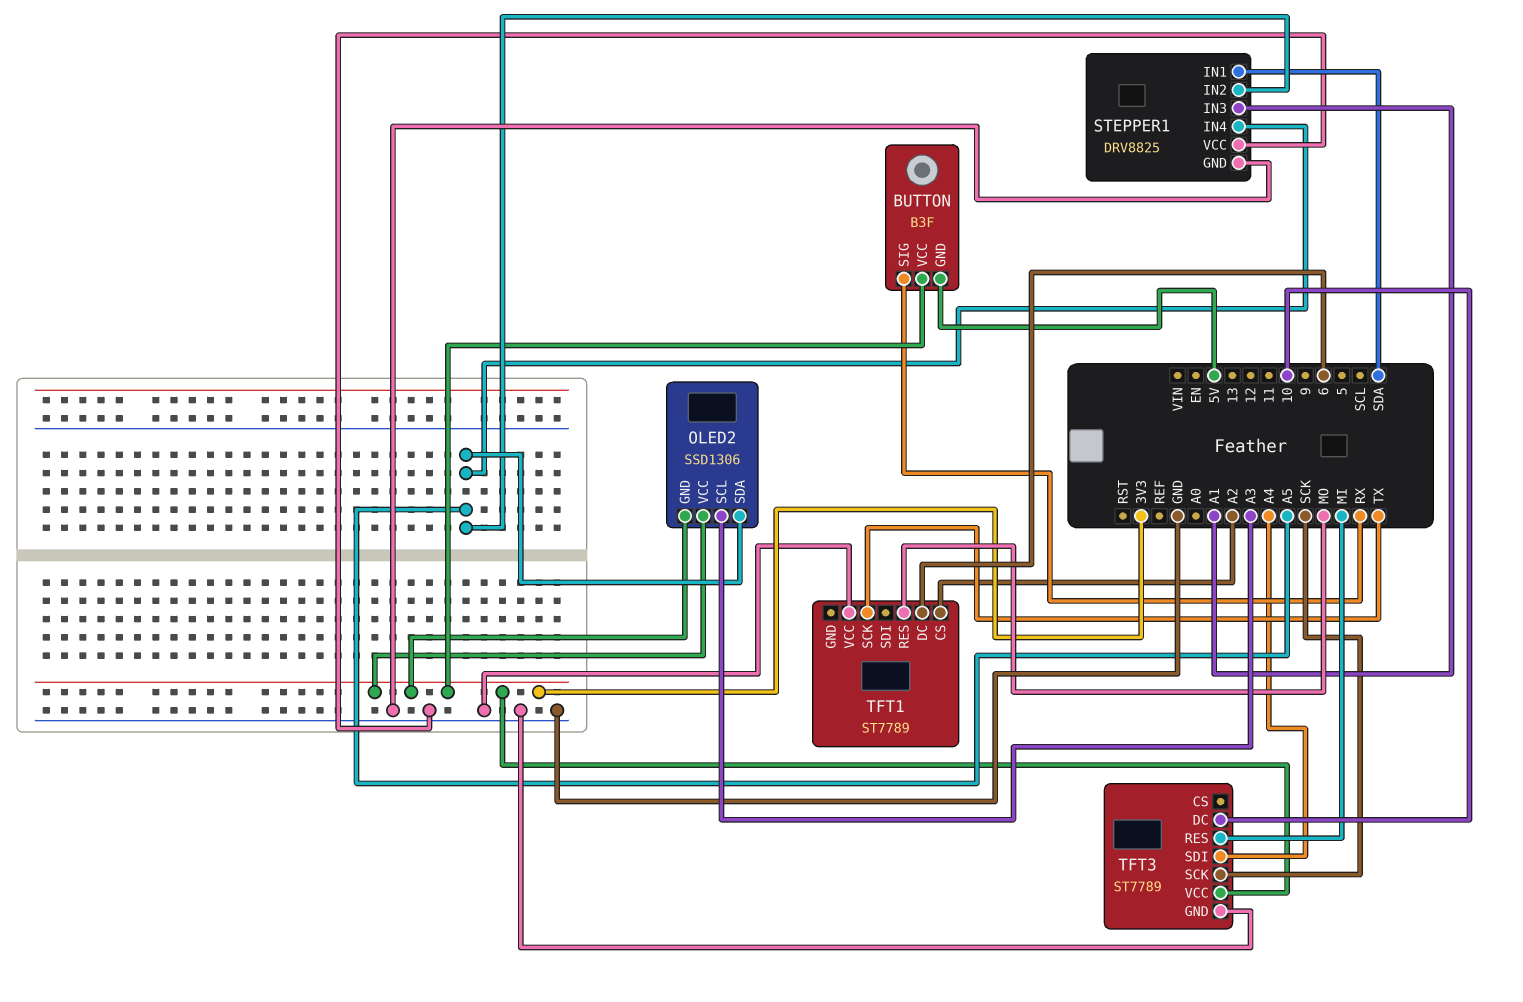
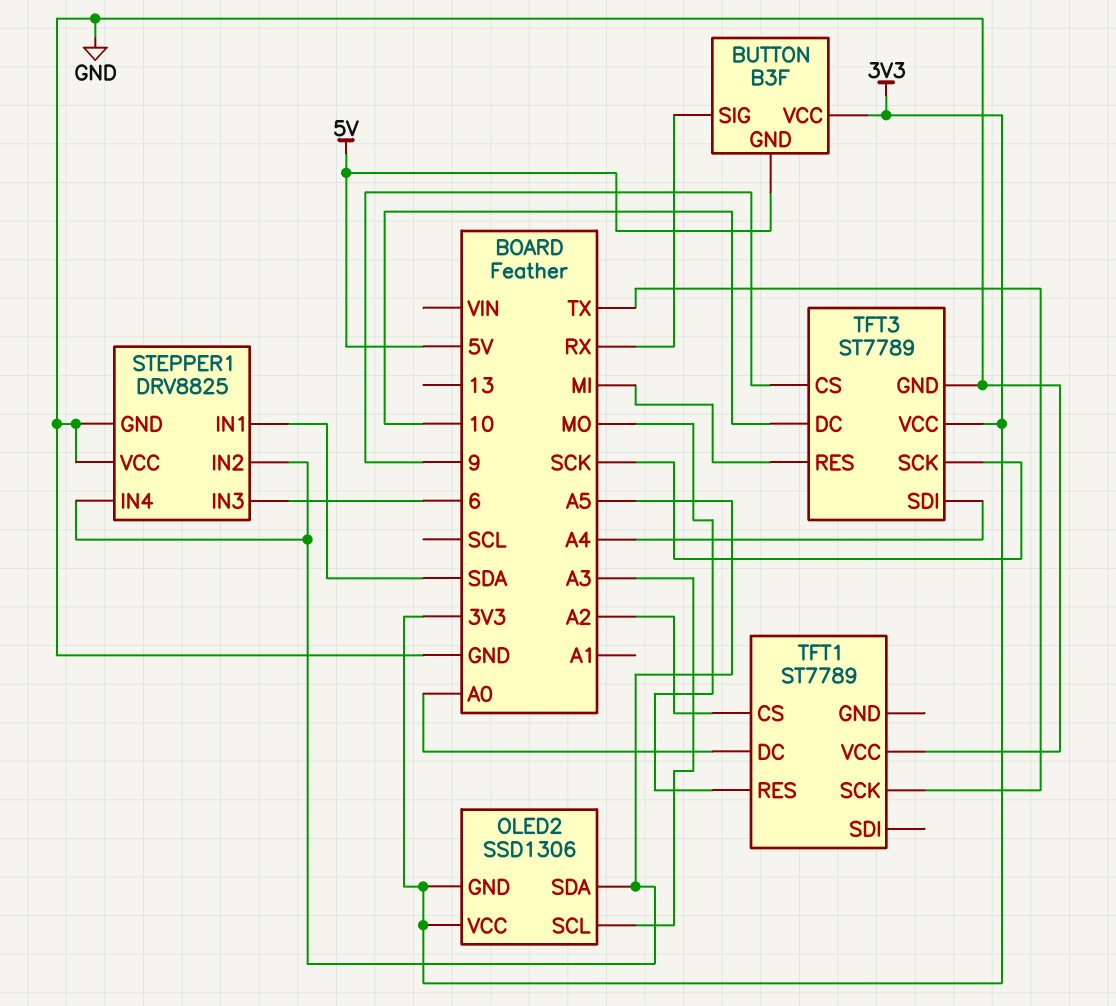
STEPPER1 pin IN3: A1 -> 6
TFT1 pin DC: 6 -> A0
TFT3 pin CS: none -> 9

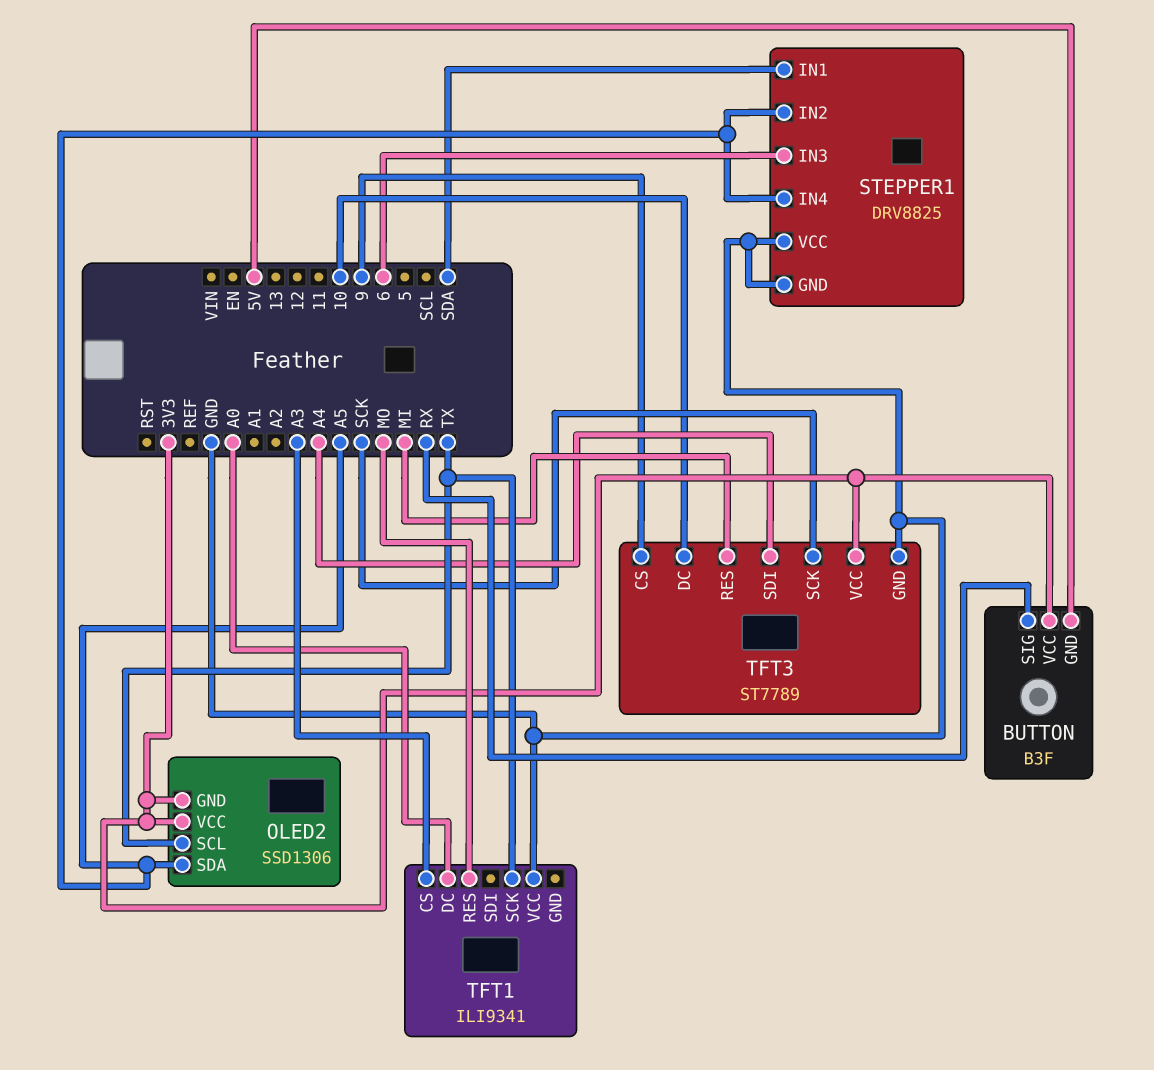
OLED2 pin SCL: A3 -> TX
TFT1: ST7789 -> ILI9341
TFT1 pin CS: A2 -> A3

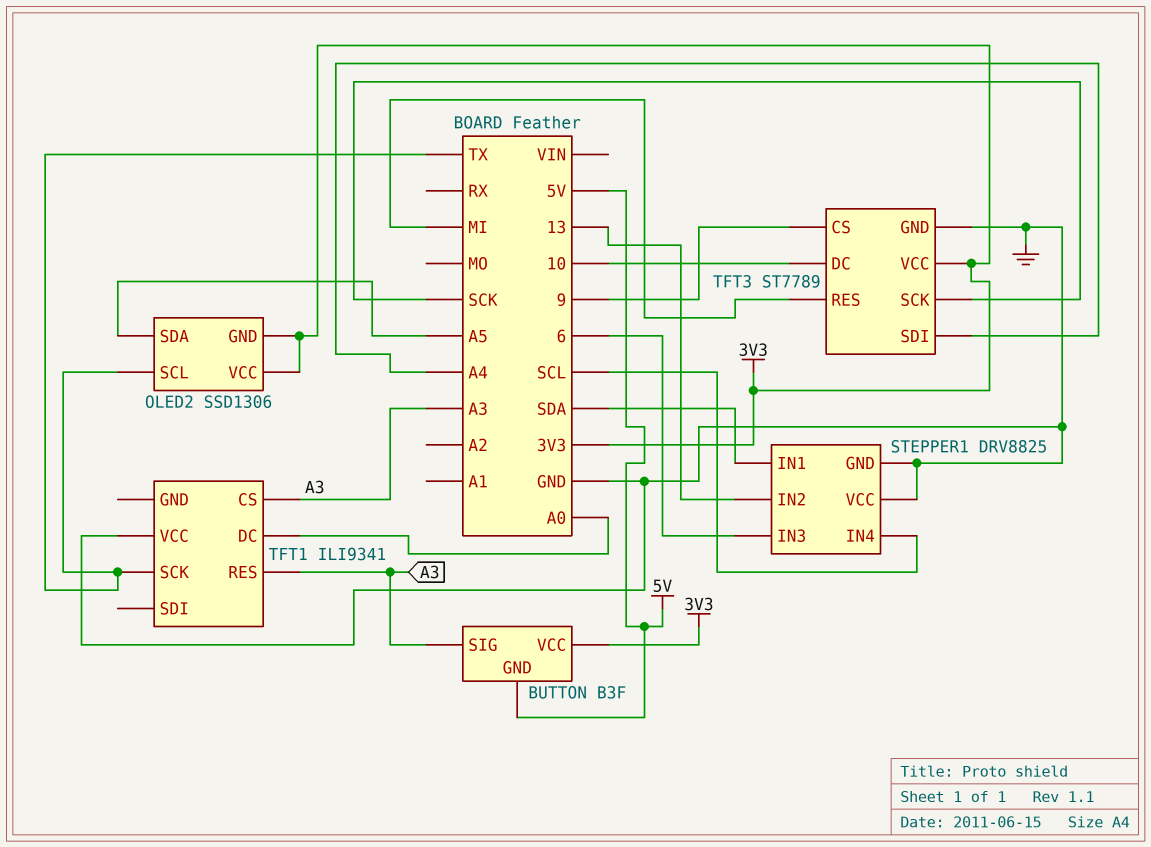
BUTTON pin SIG: RX -> A3
STEPPER1 pin IN2: A5 -> 13
STEPPER1 pin IN4: A5 -> SCL
TFT1 pin RES: MO -> A3

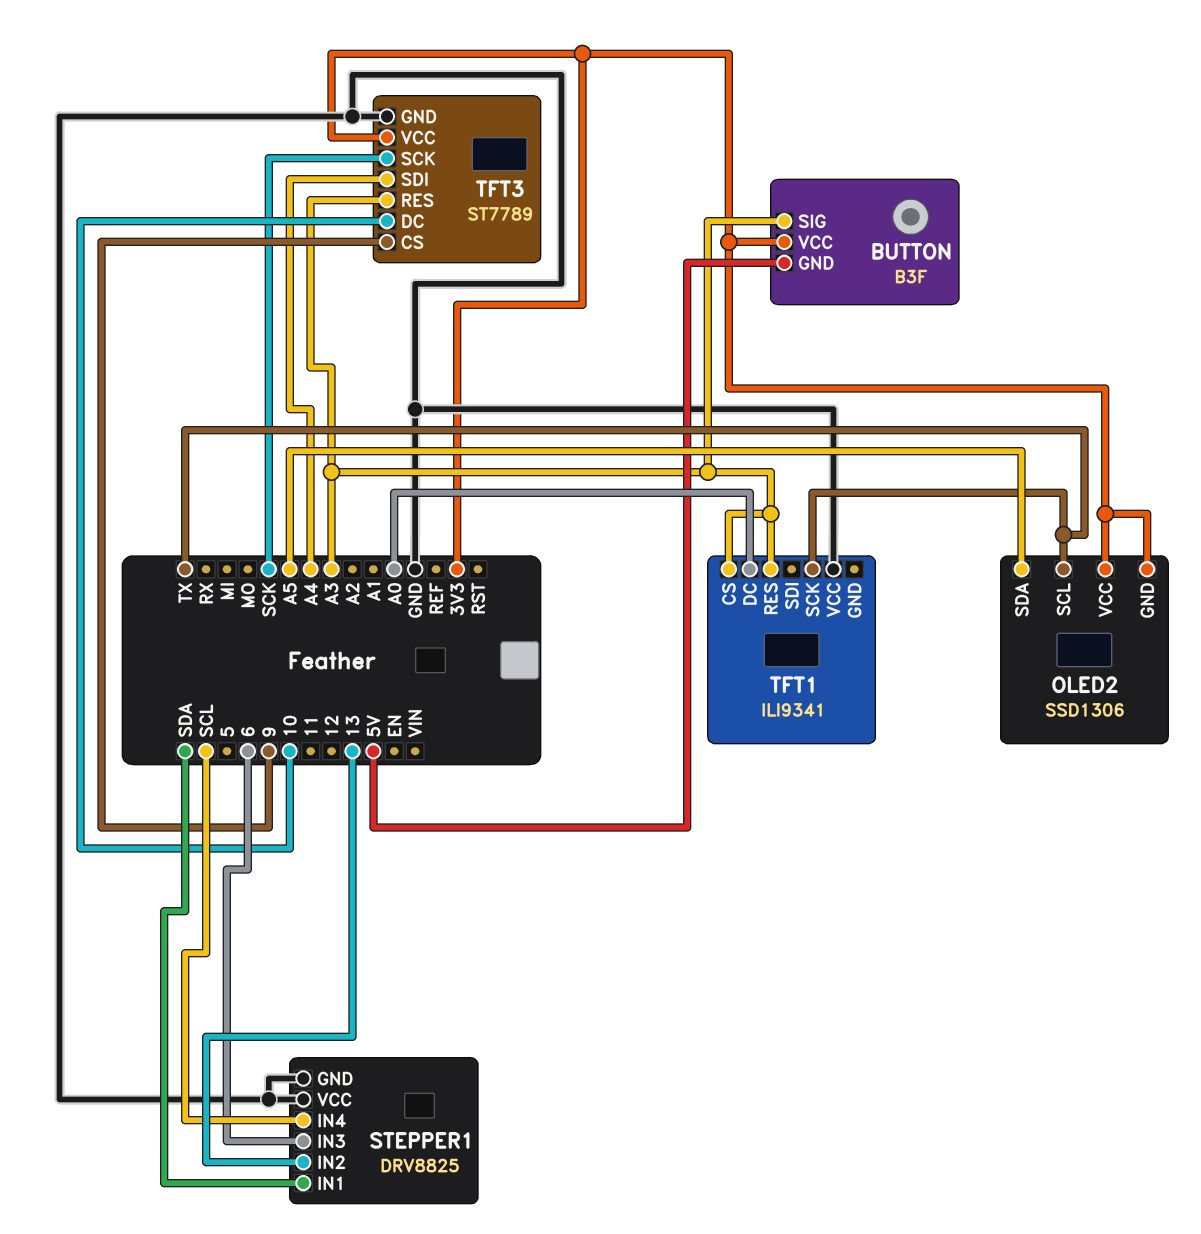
TFT3 pin RES: MI -> A3

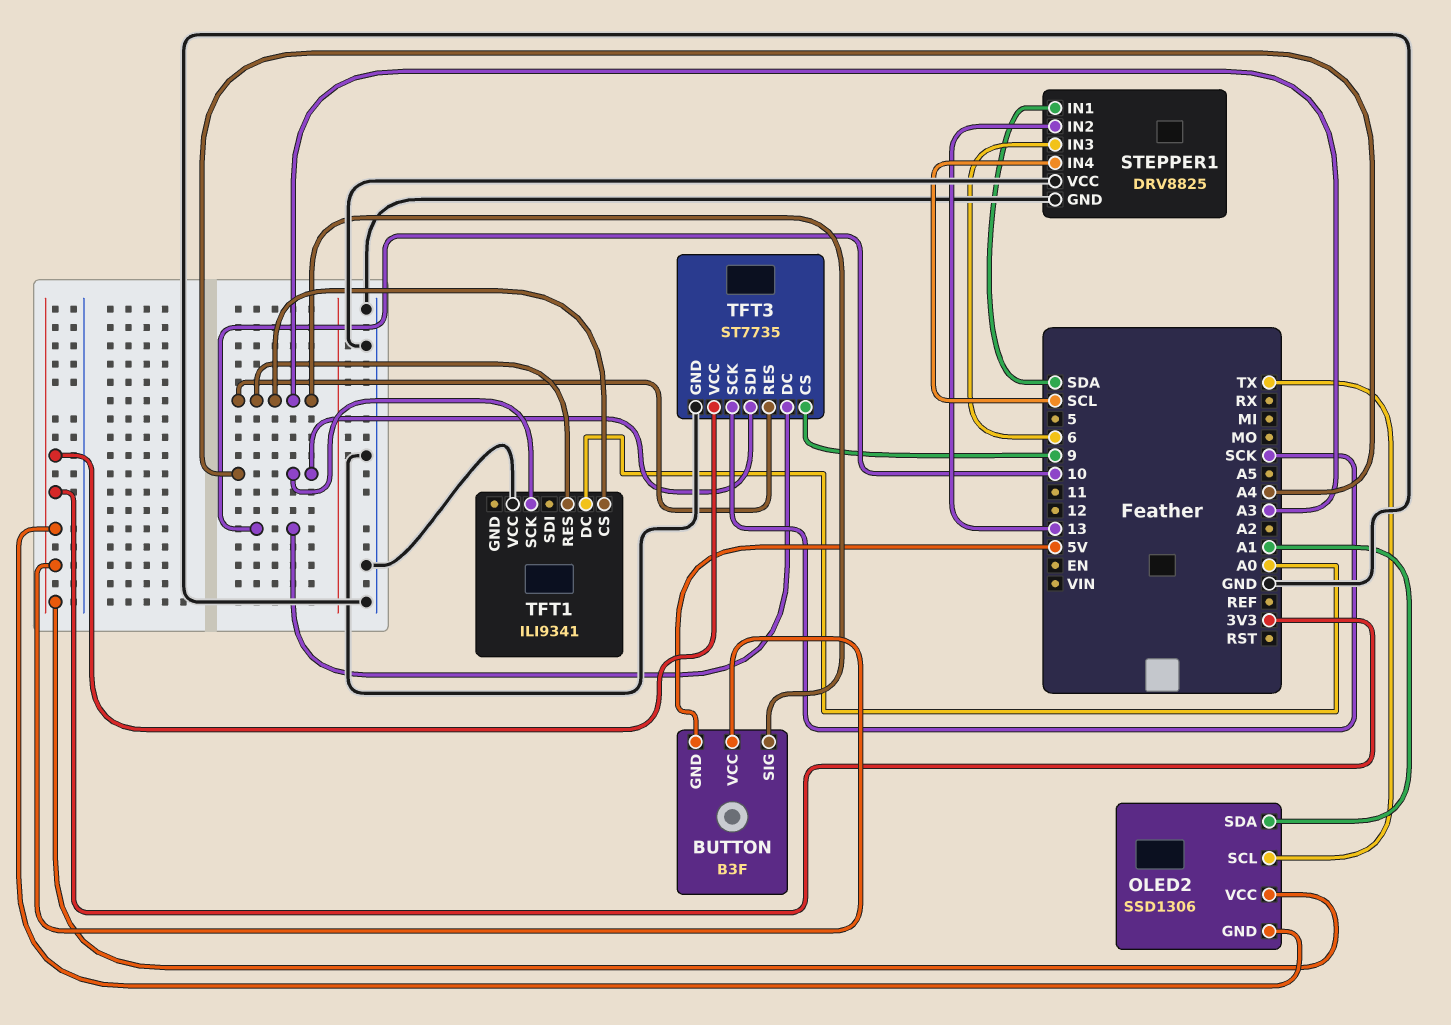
OLED2 pin SDA: A5 -> A1
TFT1 pin SCK: TX -> A4
TFT3: ST7789 -> ST7735

